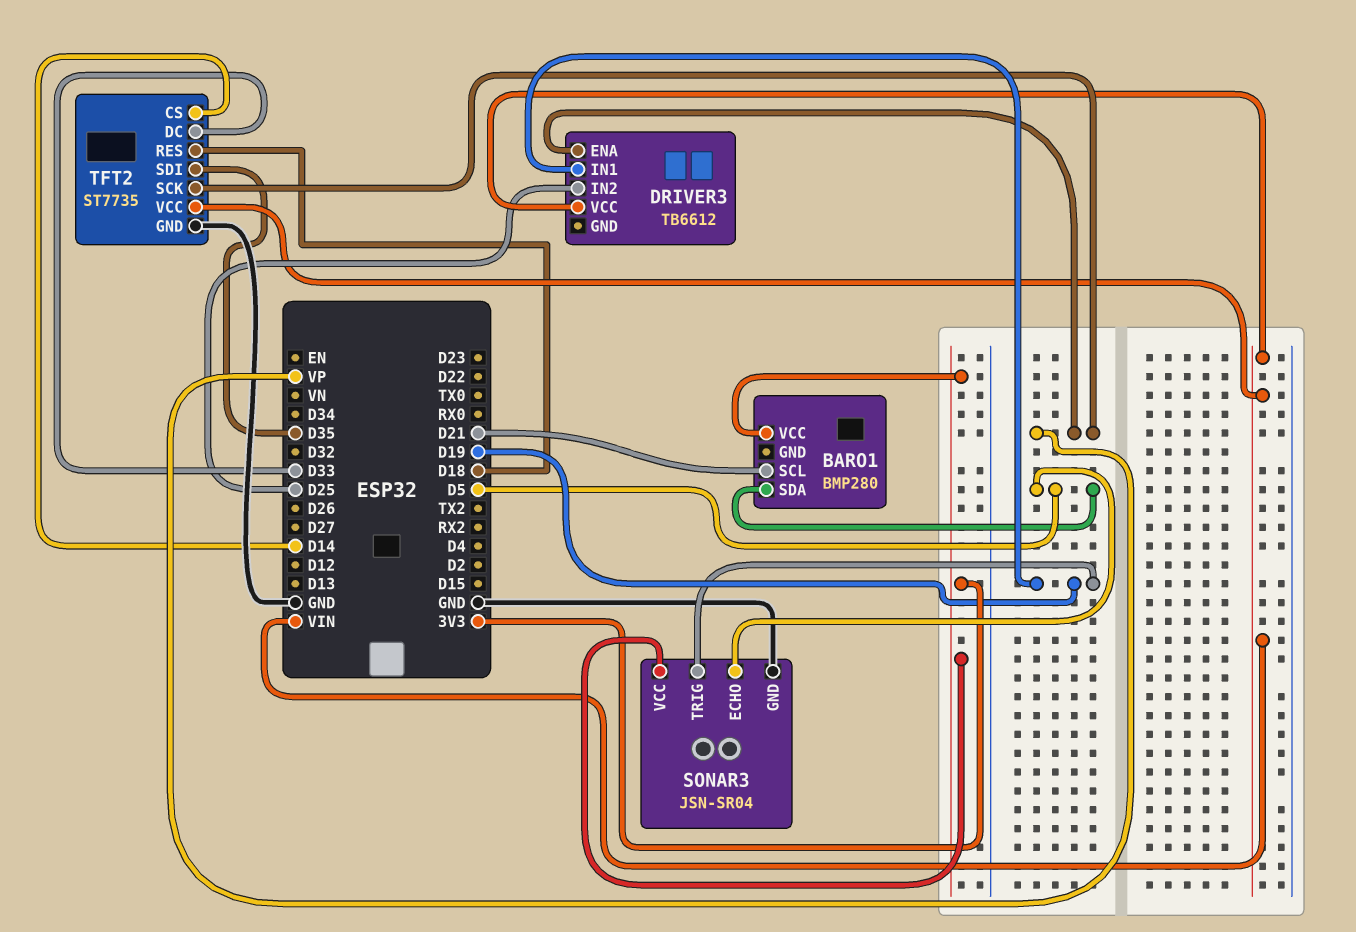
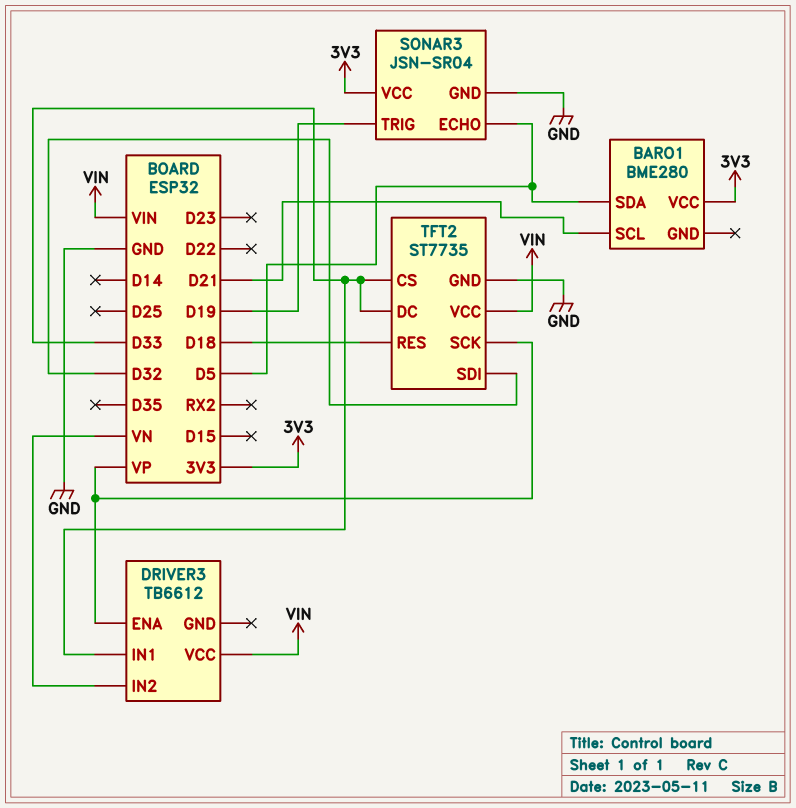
BARO1: BMP280 -> BME280
DRIVER3 pin IN1: D19 -> D33
DRIVER3 pin IN2: D25 -> VN
TFT2 pin CS: D14 -> D33
TFT2 pin SDI: D35 -> D32

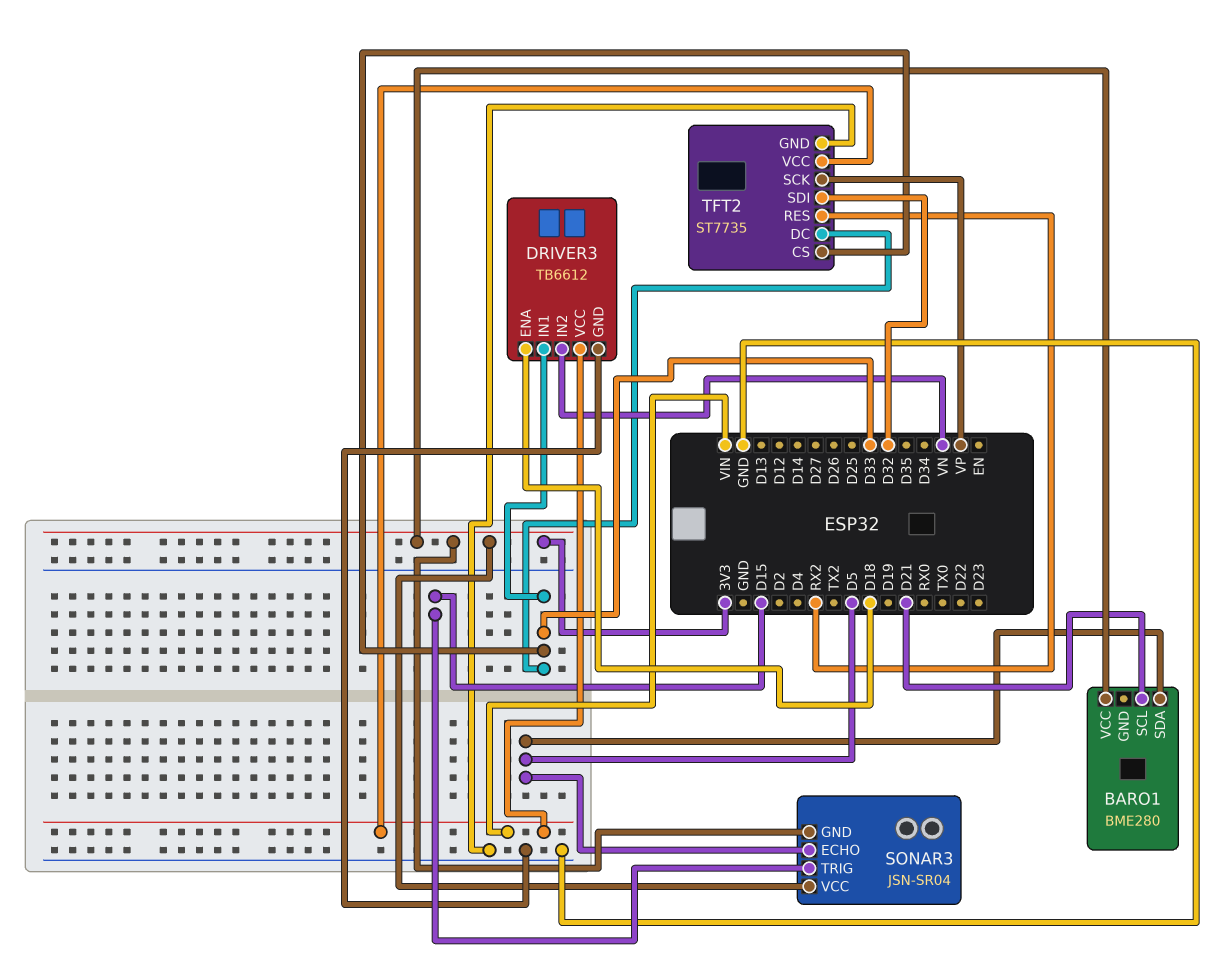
DRIVER3 pin ENA: VP -> D18
DRIVER3 pin GND: none -> GND
SONAR3 pin GND: GND -> 3V3
SONAR3 pin TRIG: D19 -> D15
TFT2 pin RES: D18 -> RX2

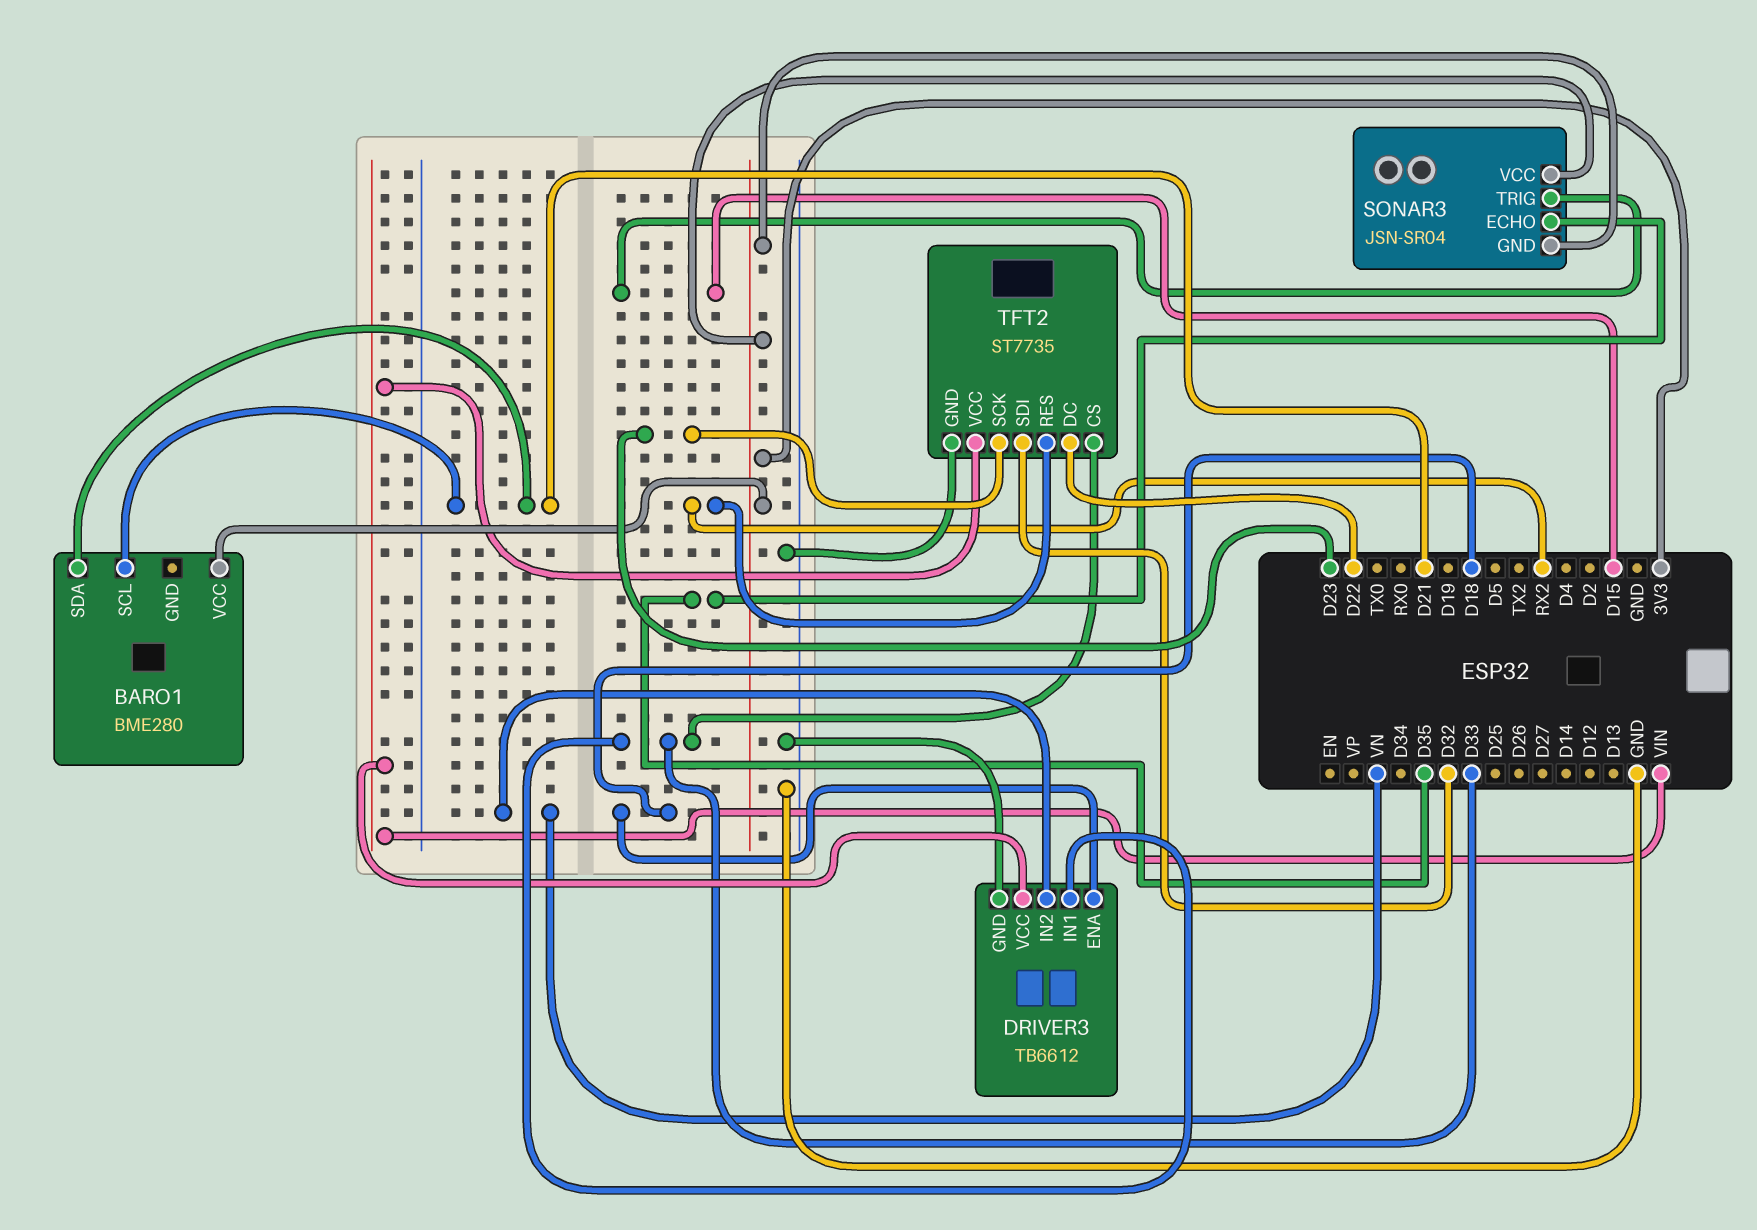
BARO1 pin SDA: D5 -> D21
SONAR3 pin ECHO: D5 -> D35
TFT2 pin DC: D33 -> D22
TFT2 pin SCK: VP -> D23

